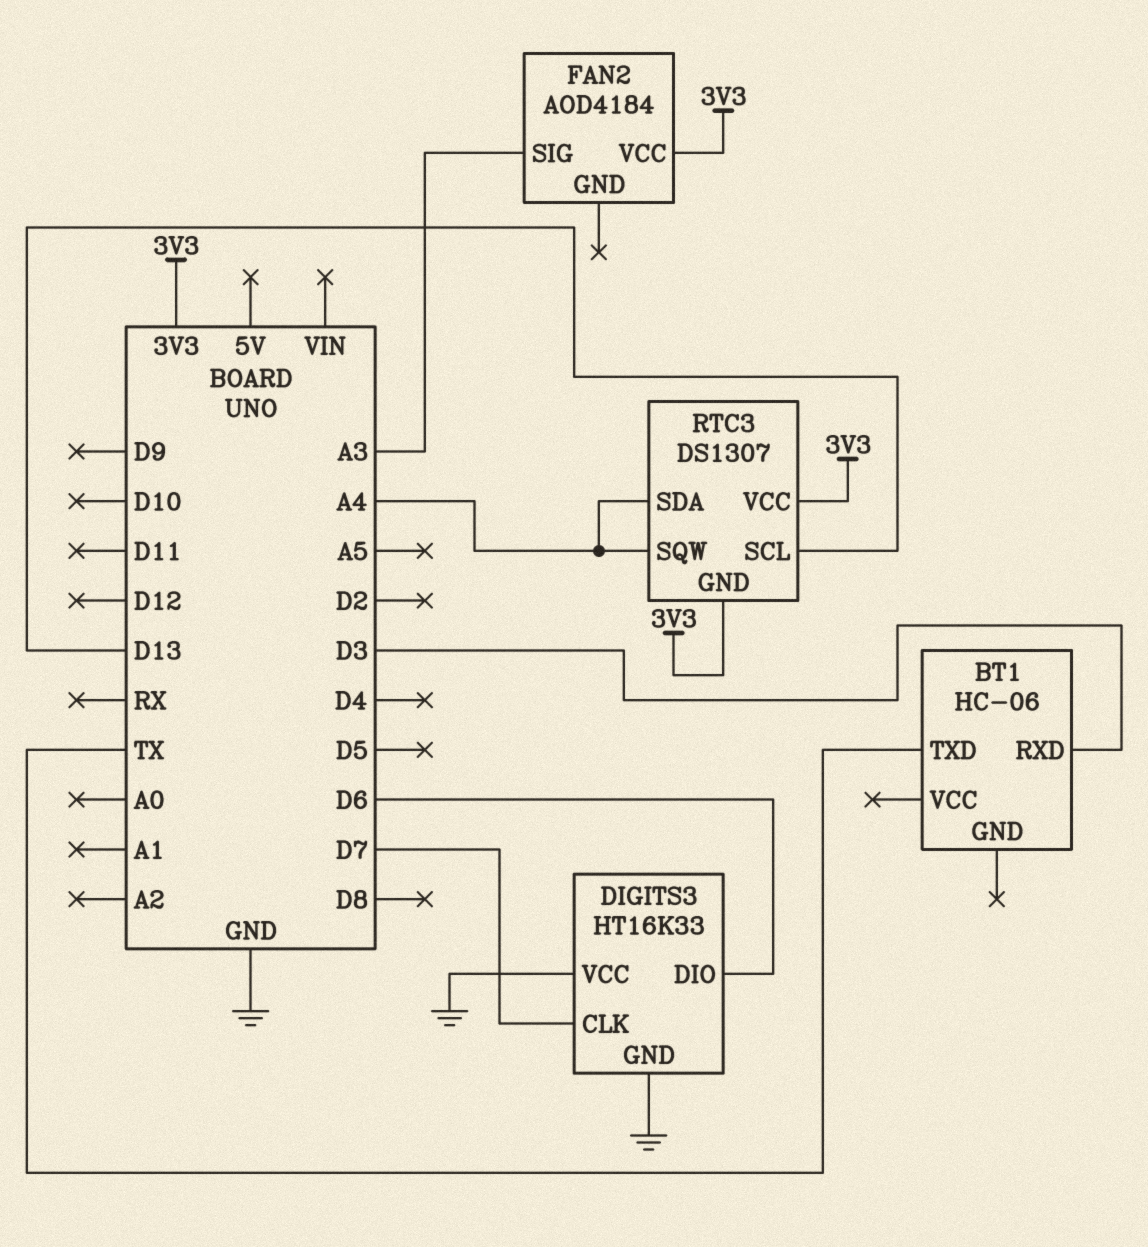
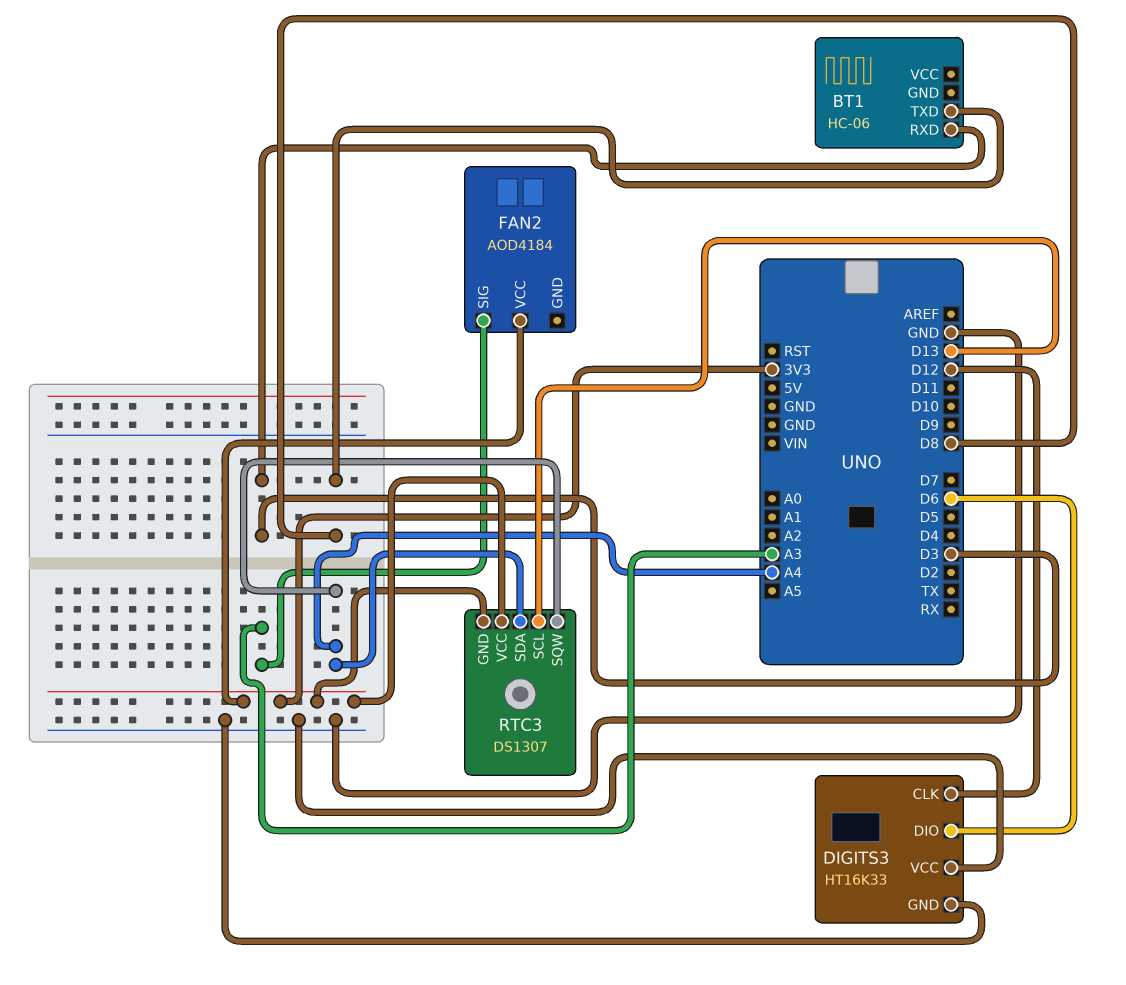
BT1 pin TXD: TX -> D8
DIGITS3 pin CLK: D7 -> D12

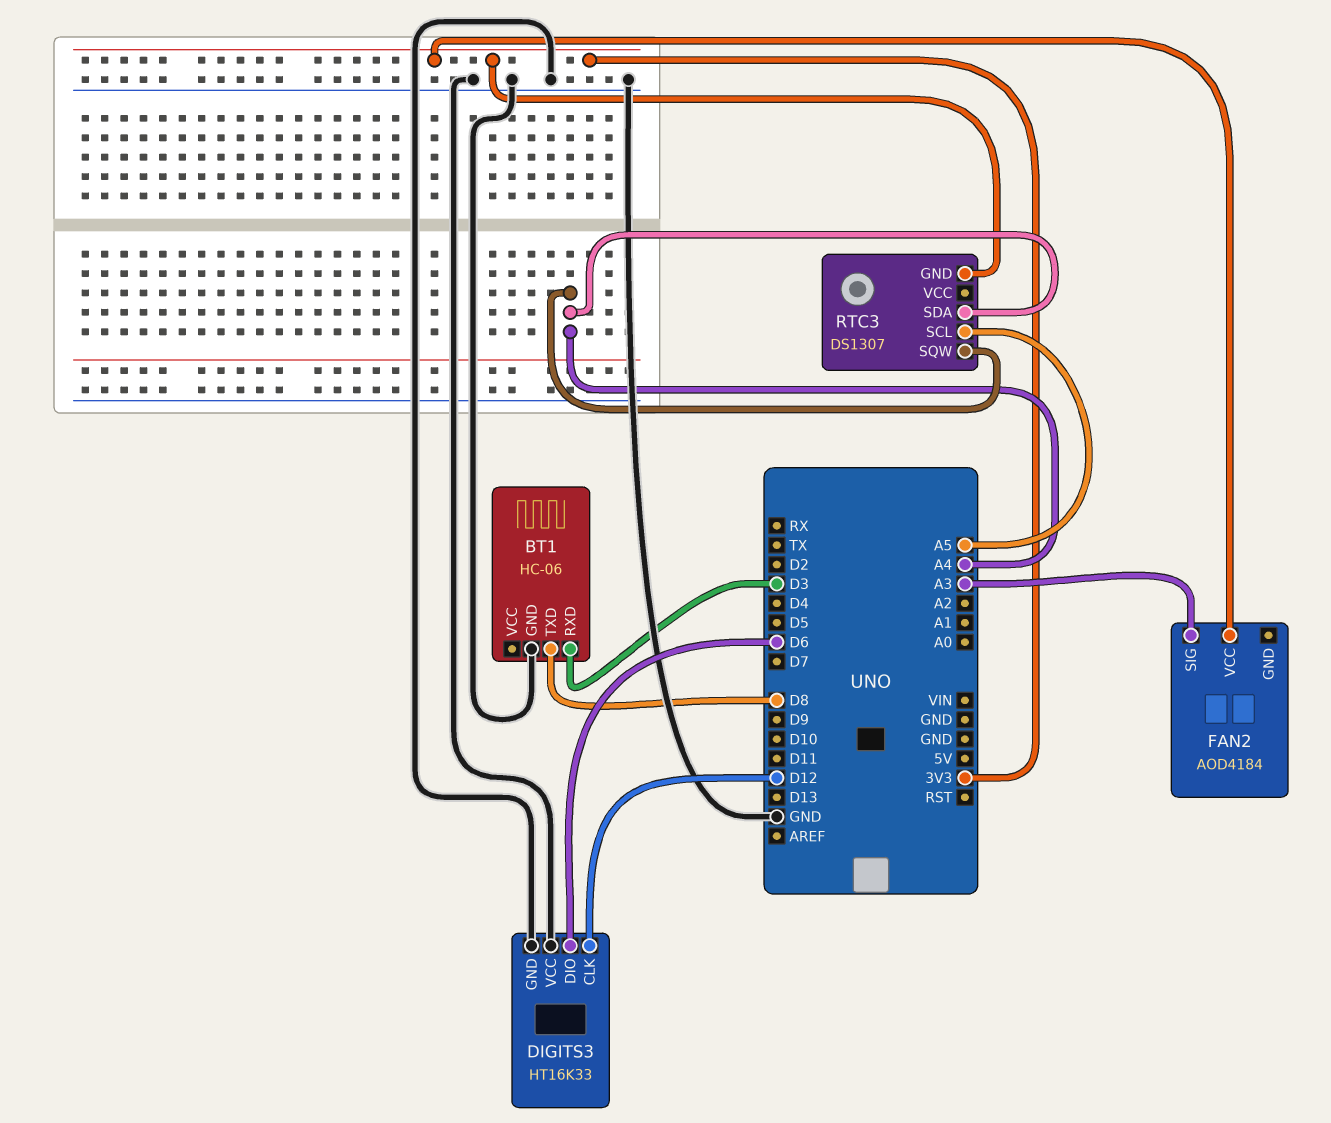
BT1 pin GND: none -> GND
RTC3 pin SCL: D13 -> A5
RTC3 pin VCC: 3V3 -> none

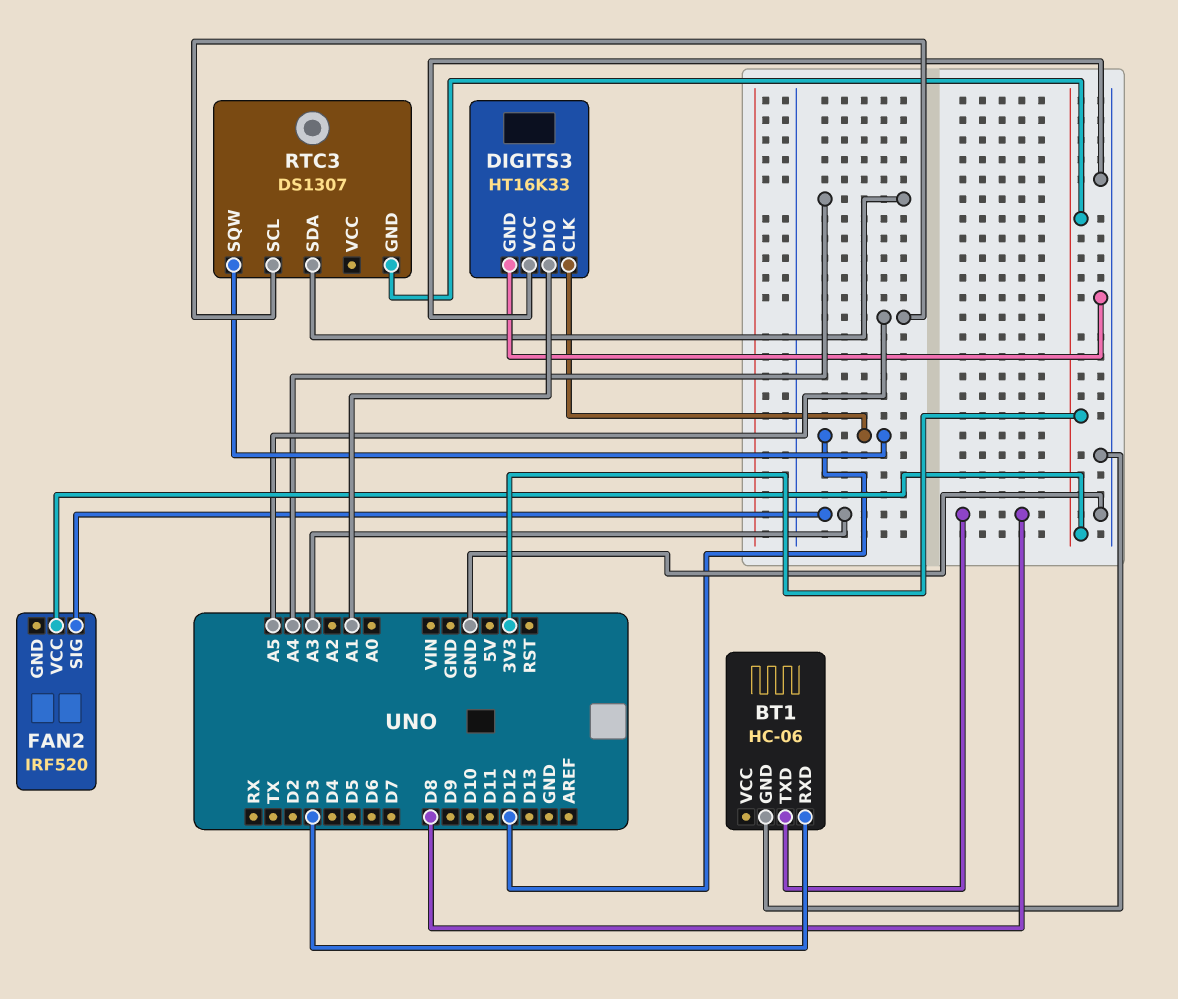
DIGITS3 pin DIO: D6 -> A1
FAN2: AOD4184 -> IRF520
RTC3 pin SQW: A4 -> D12

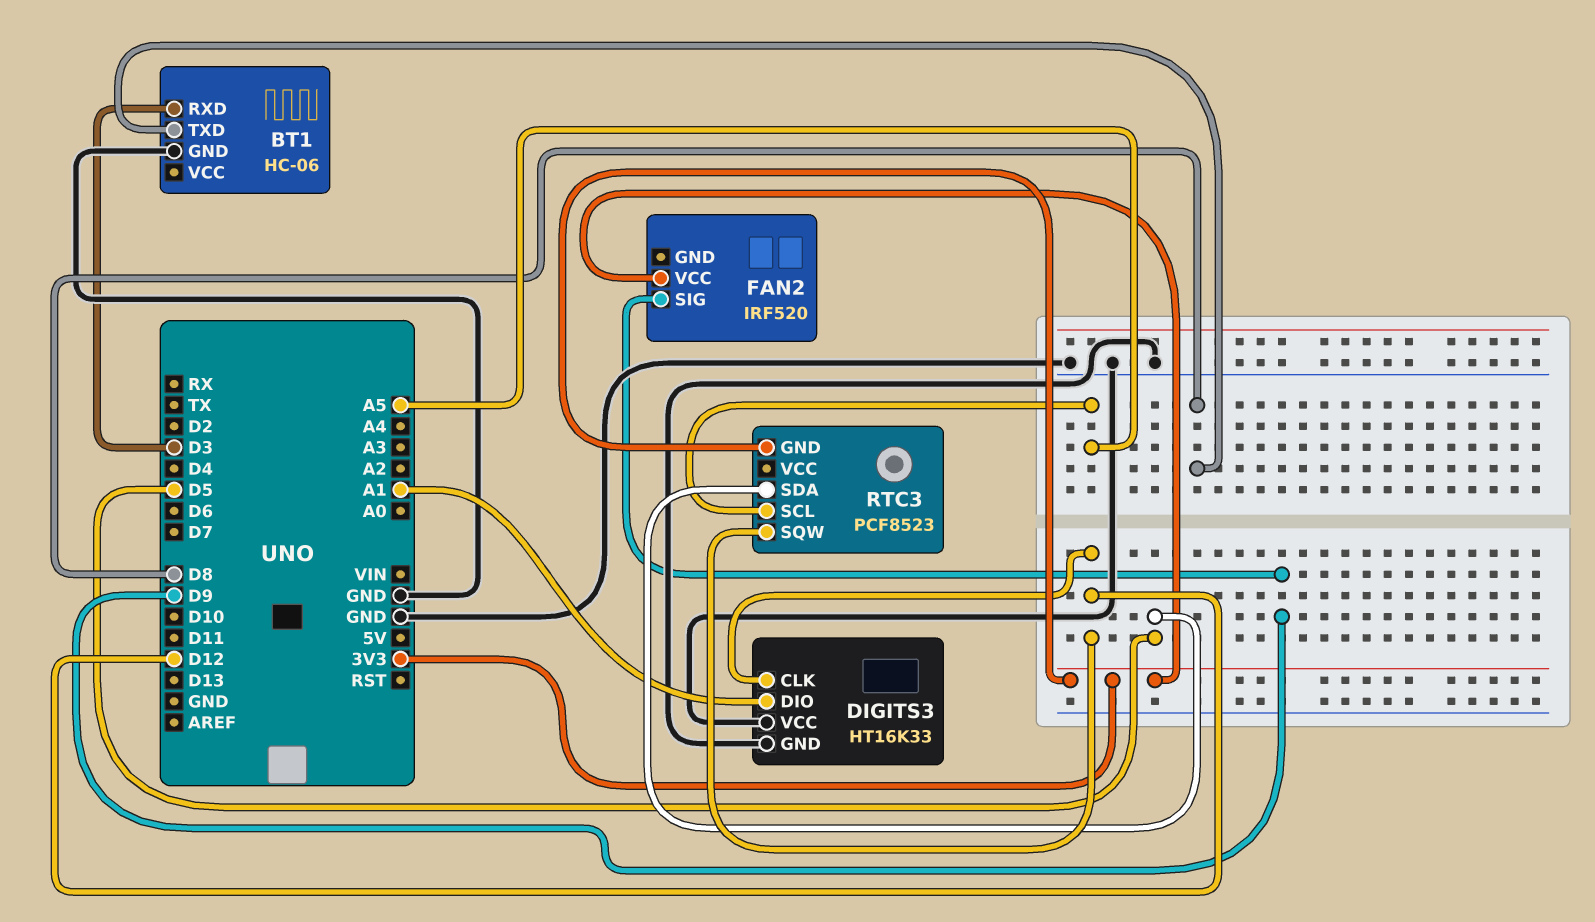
FAN2 pin SIG: A3 -> D9
RTC3: DS1307 -> PCF8523
RTC3 pin SDA: A4 -> D5

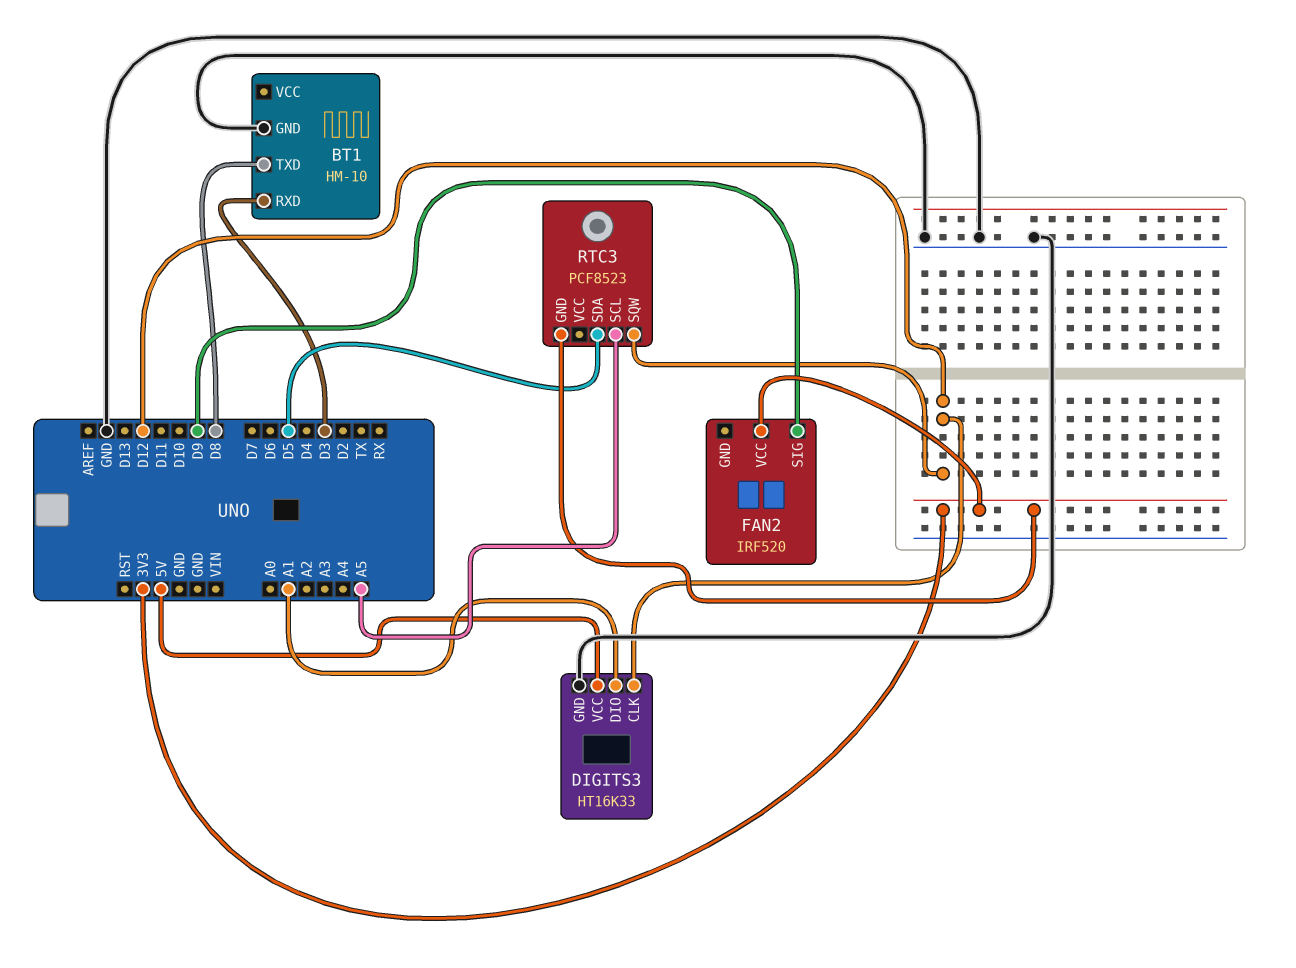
BT1: HC-06 -> HM-10
DIGITS3 pin VCC: GND -> 5V

